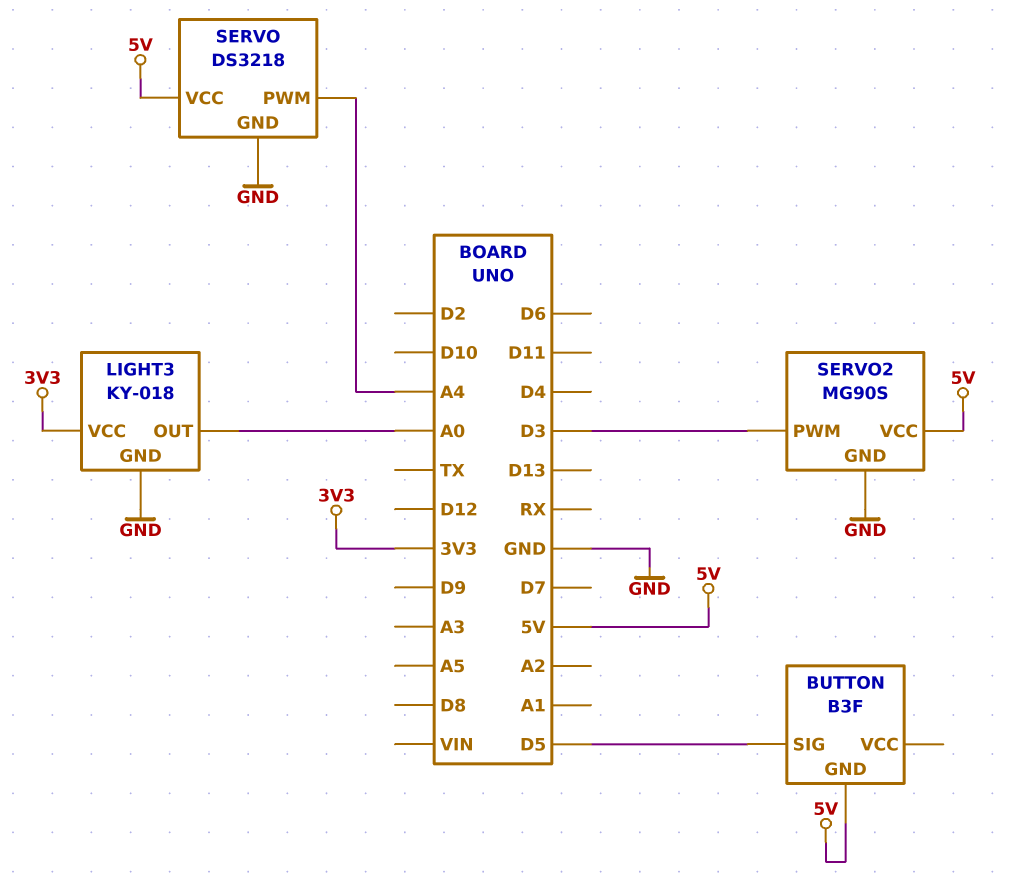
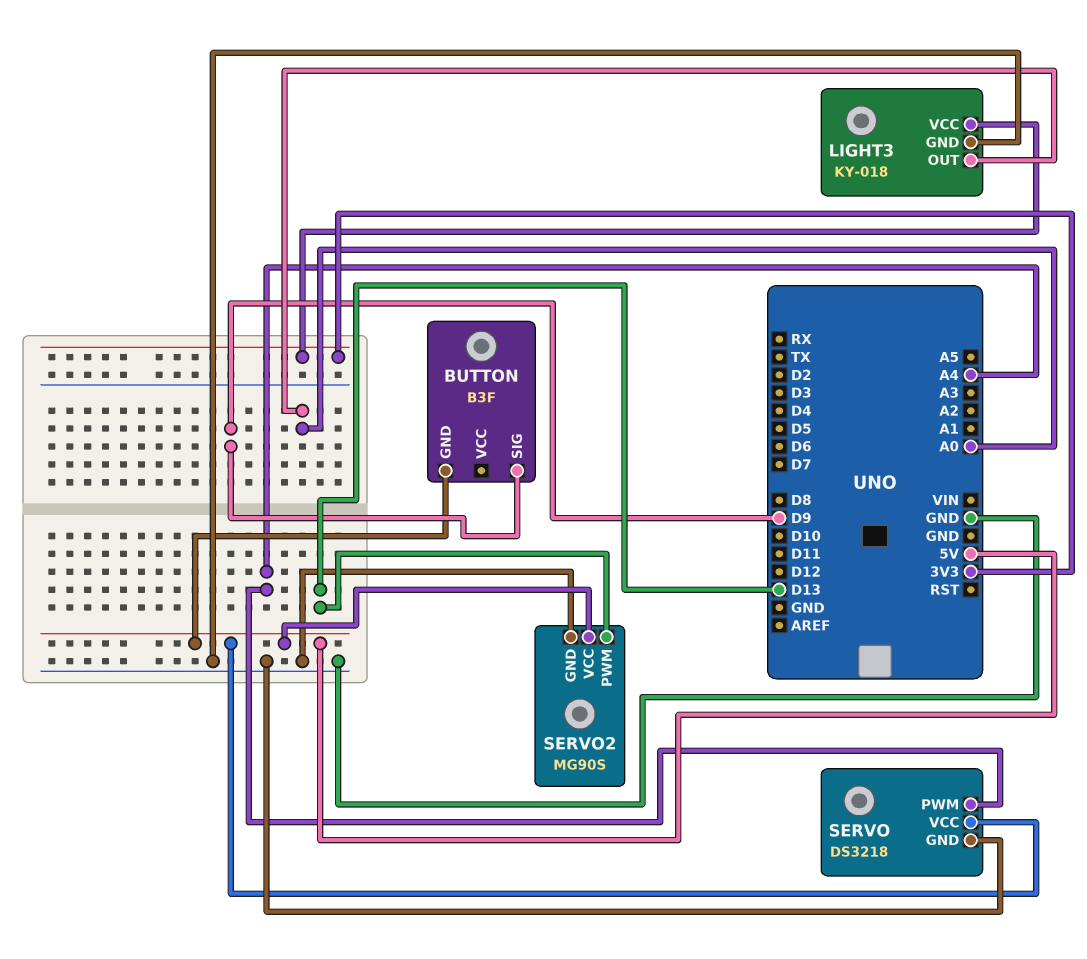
BUTTON pin SIG: D5 -> D9
SERVO2 pin PWM: D3 -> D13

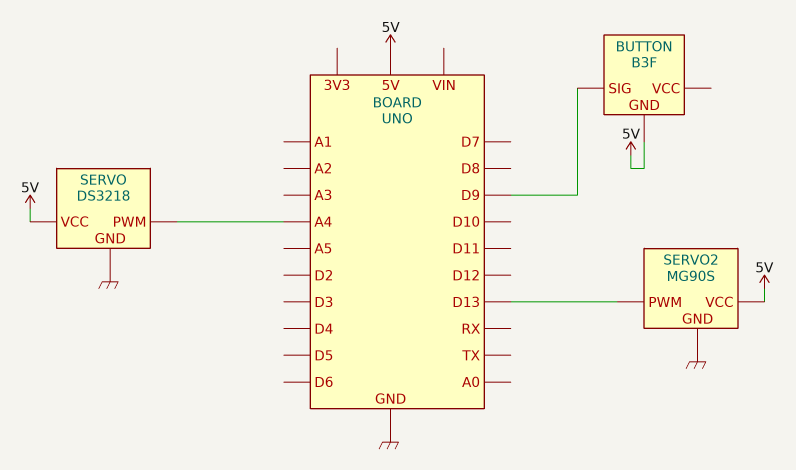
LIGHT3: KY-018 -> none
LIGHT3 pin GND: GND -> none
LIGHT3 pin OUT: A0 -> none
LIGHT3 pin VCC: 3V3 -> none

